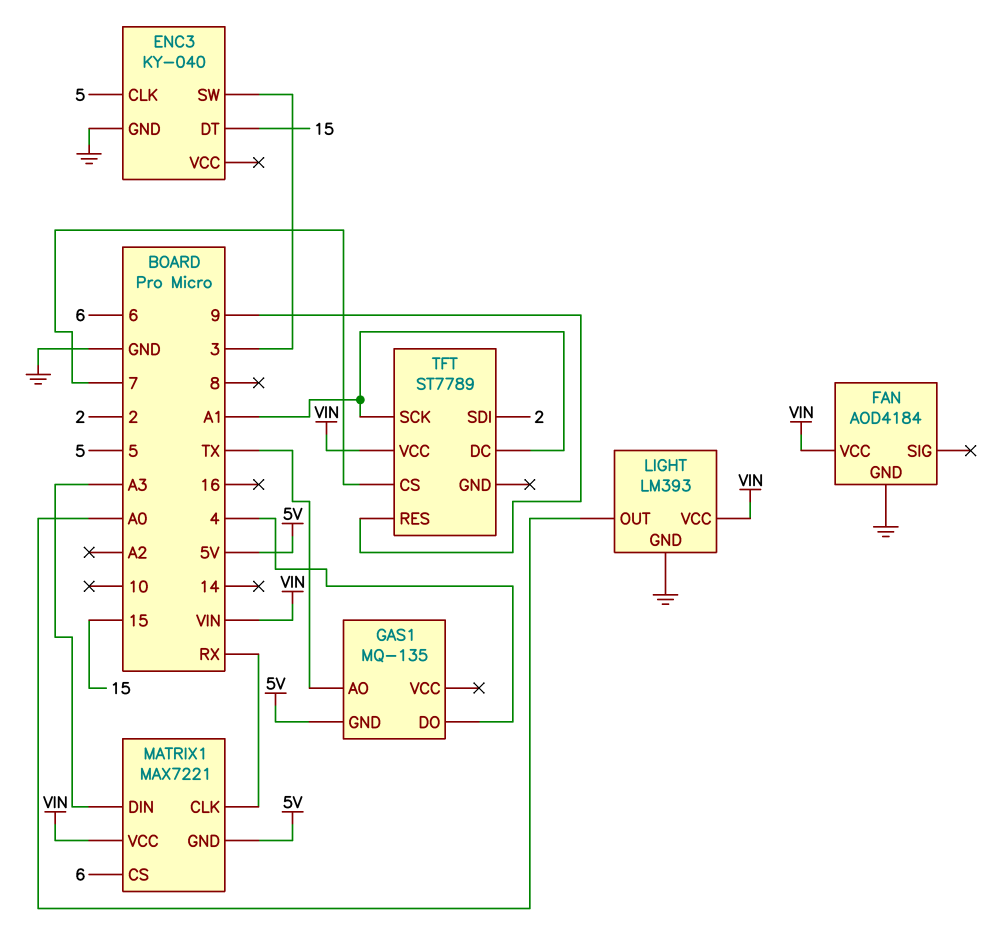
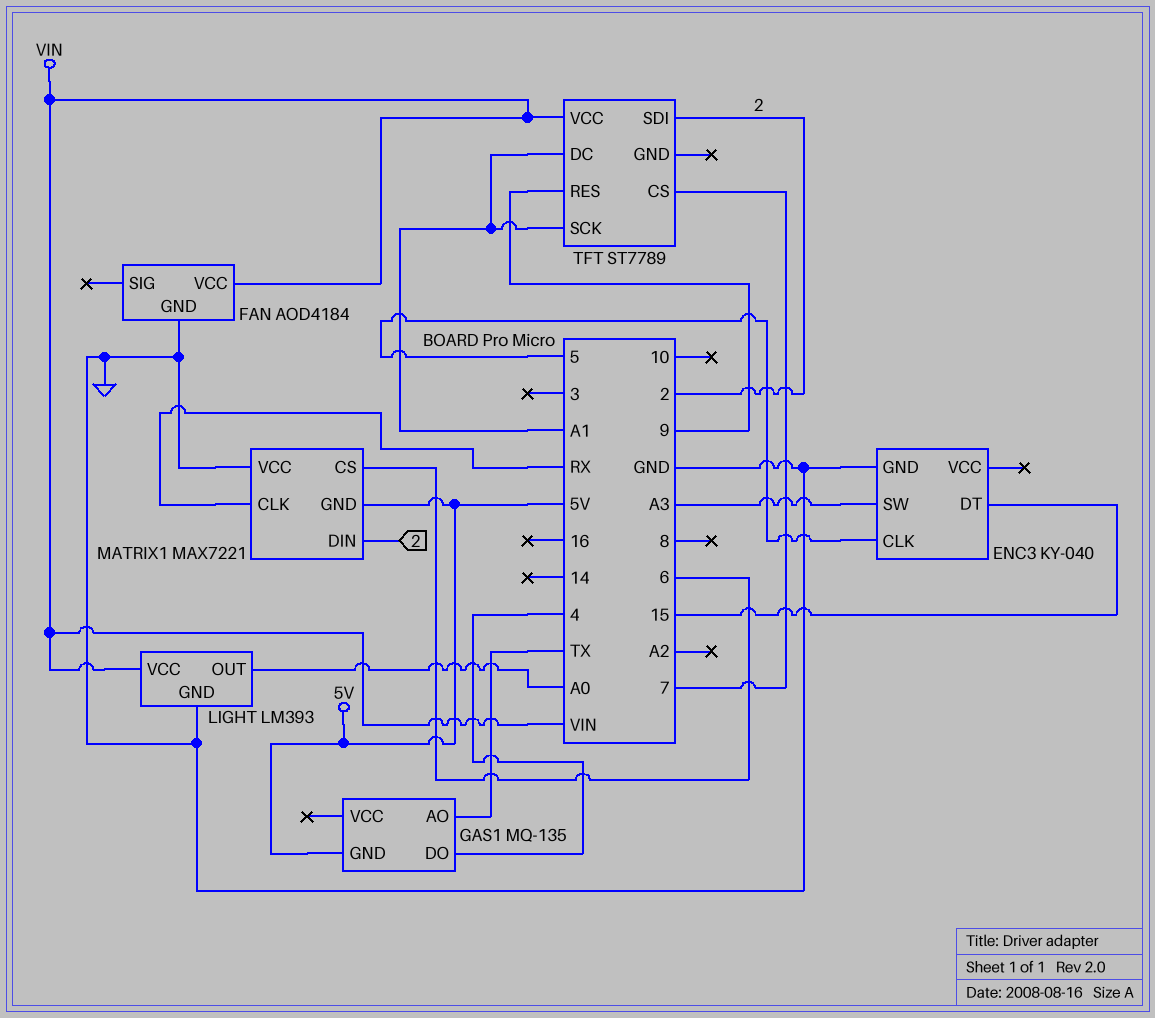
ENC3 pin SW: 3 -> A3
MATRIX1 pin DIN: A3 -> 2
MATRIX1 pin VCC: VIN -> GND

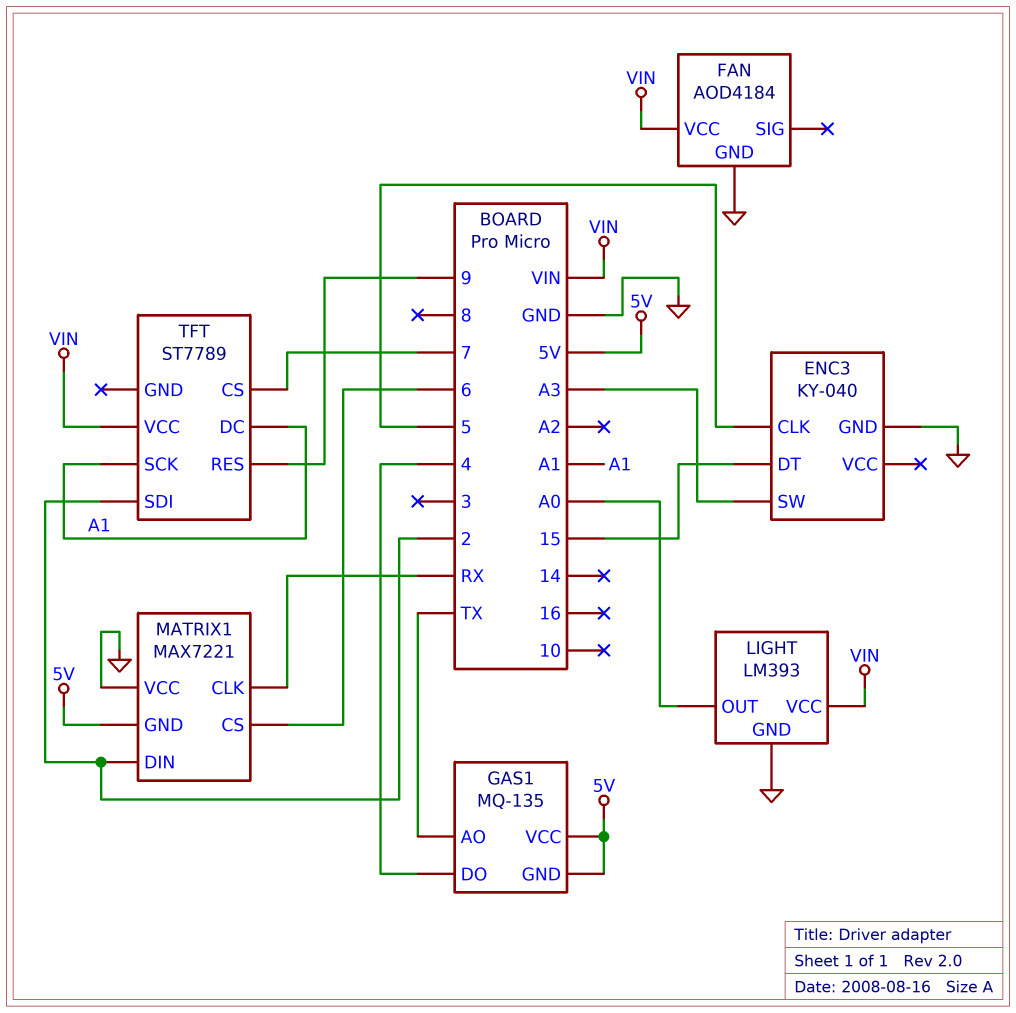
GAS1 pin VCC: none -> 5V

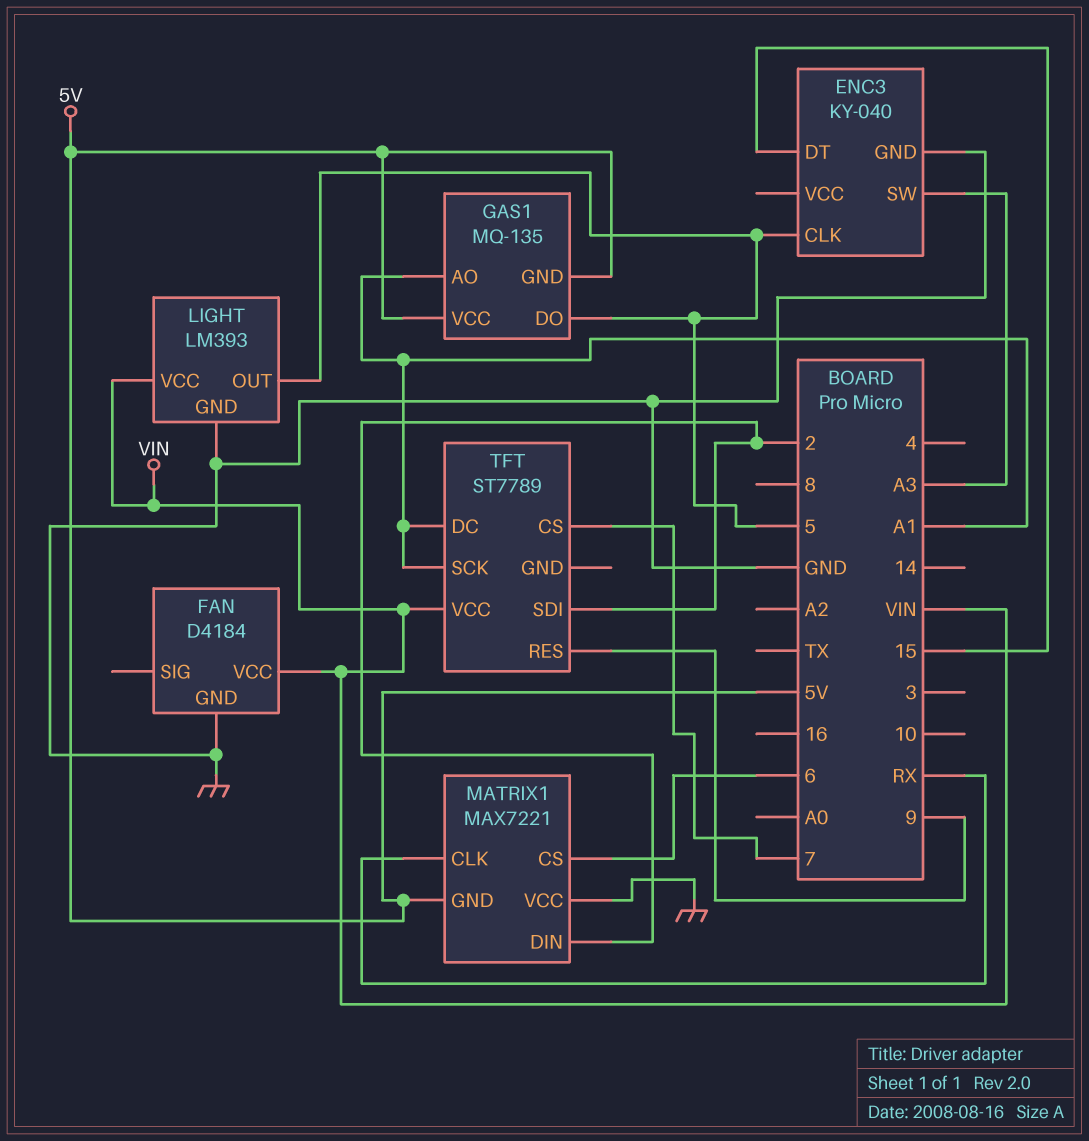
FAN: AOD4184 -> D4184
GAS1 pin AO: TX -> A1
GAS1 pin DO: 4 -> 5
LIGHT pin OUT: A0 -> 5

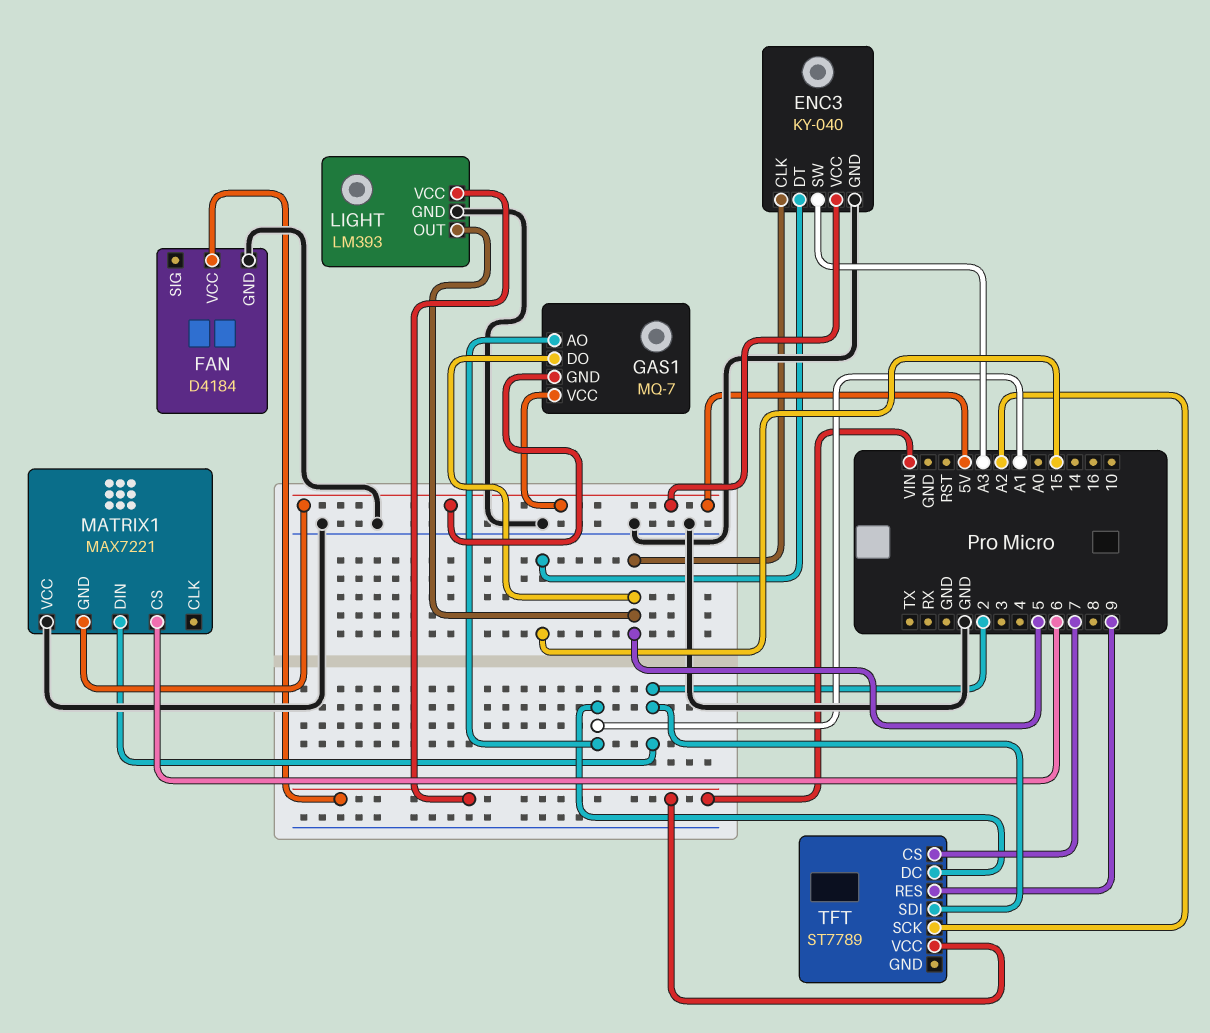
ENC3 pin VCC: none -> 5V
GAS1: MQ-135 -> MQ-7
MATRIX1 pin CLK: RX -> none
TFT pin SCK: A1 -> A2

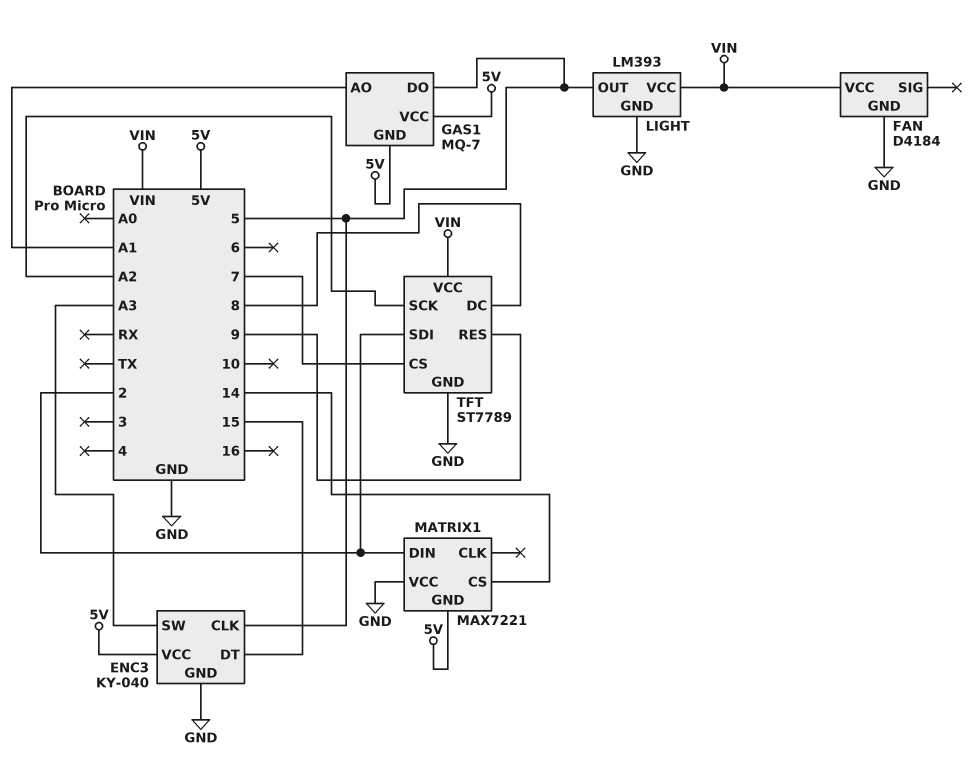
MATRIX1 pin CS: 6 -> 14
TFT pin DC: A1 -> 8
TFT pin GND: none -> GND

